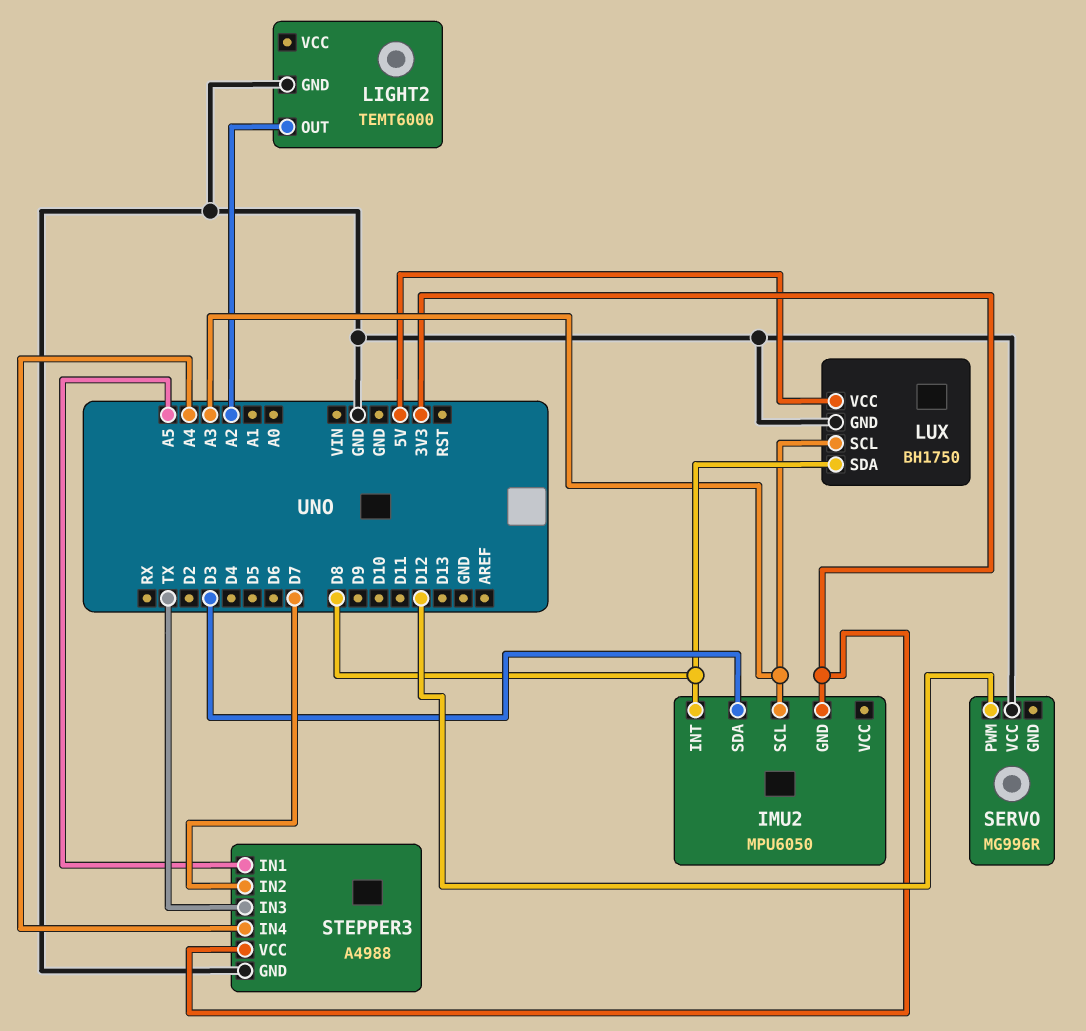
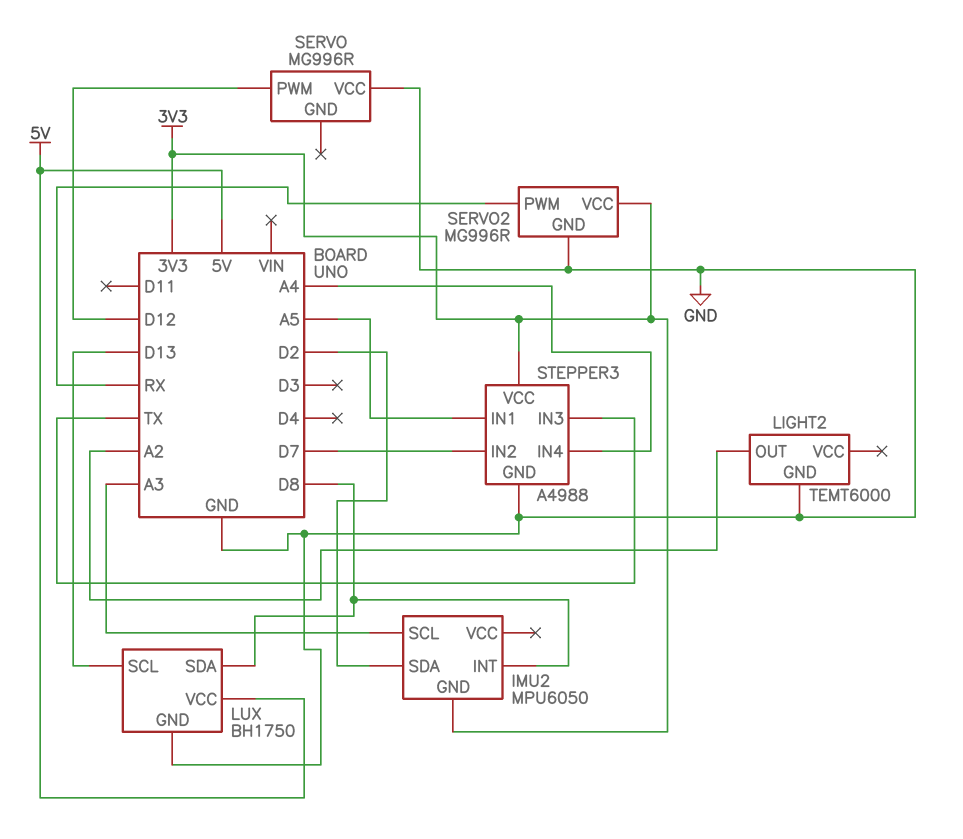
IMU2 pin SDA: D3 -> D2
LUX pin SCL: A3 -> D13
SERVO2: none -> MG996R
SERVO2 pin GND: none -> GND
SERVO2 pin PWM: none -> RX
SERVO2 pin VCC: none -> 3V3

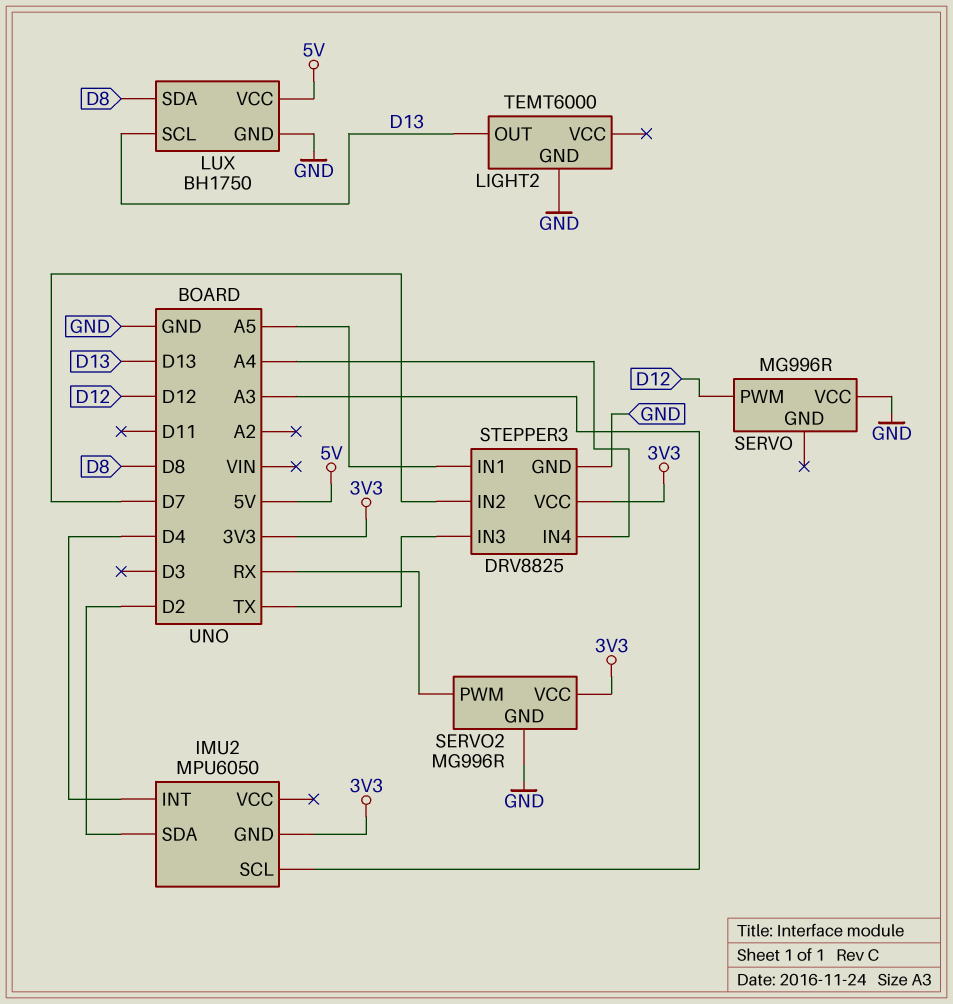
IMU2 pin INT: D8 -> D4
LIGHT2 pin OUT: A2 -> D13
STEPPER3: A4988 -> DRV8825

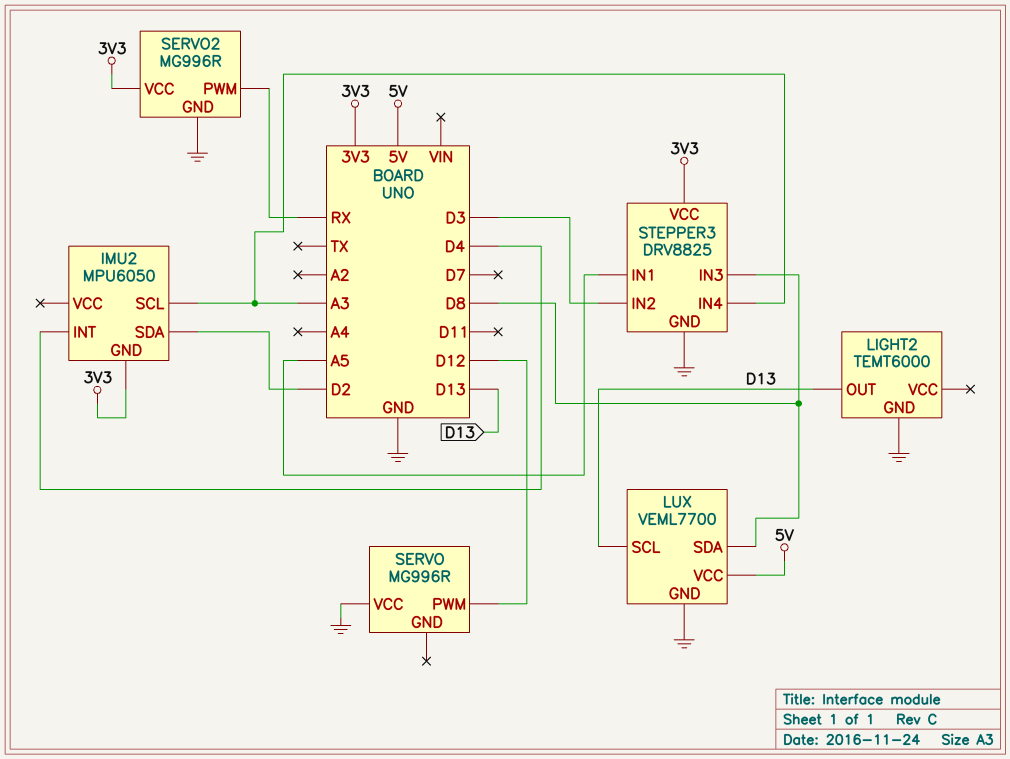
LUX: BH1750 -> VEML7700
STEPPER3 pin IN2: D7 -> D3
STEPPER3 pin IN3: TX -> D8
STEPPER3 pin IN4: A4 -> A3

